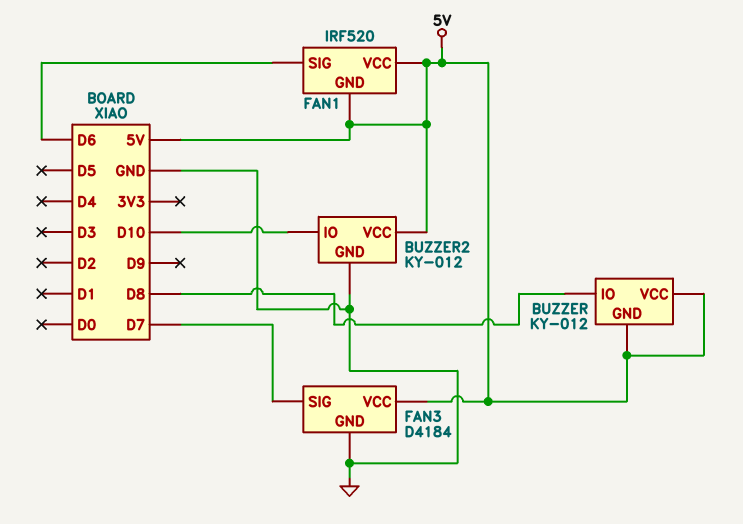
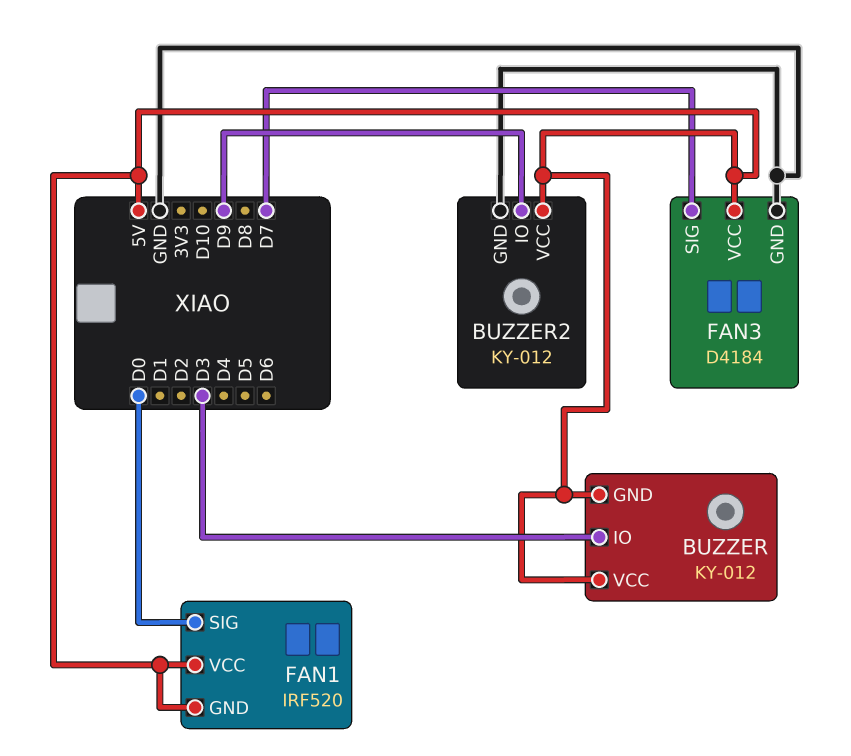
BUZZER pin IO: D8 -> D3
BUZZER2 pin IO: D10 -> D9
FAN1 pin SIG: D6 -> D0

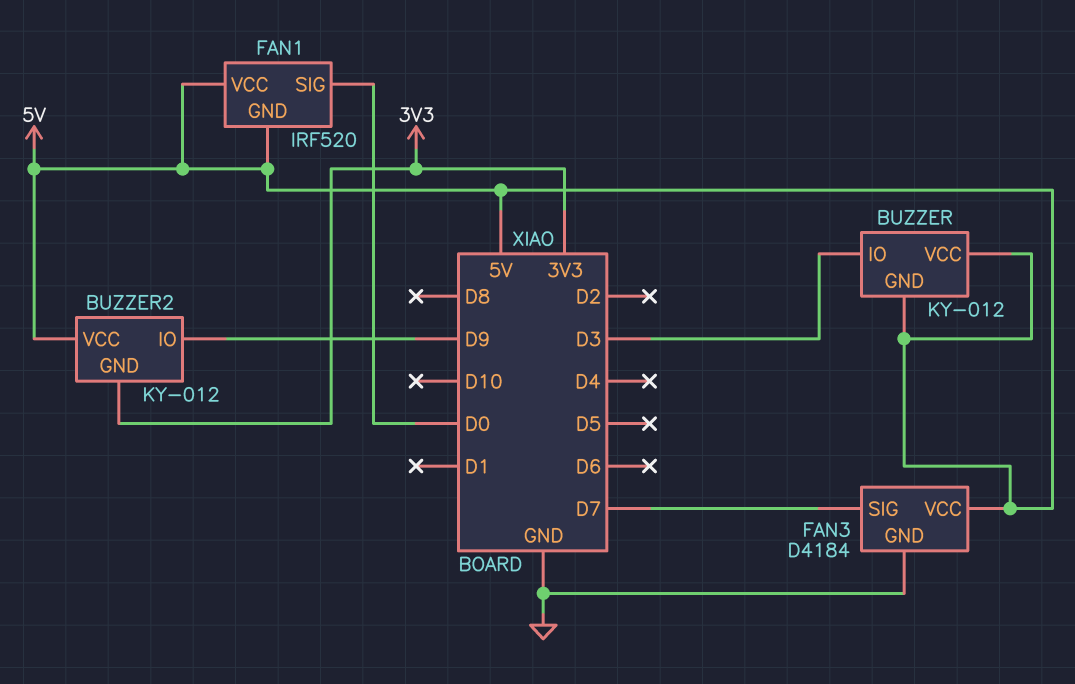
BUZZER2 pin GND: GND -> 3V3

